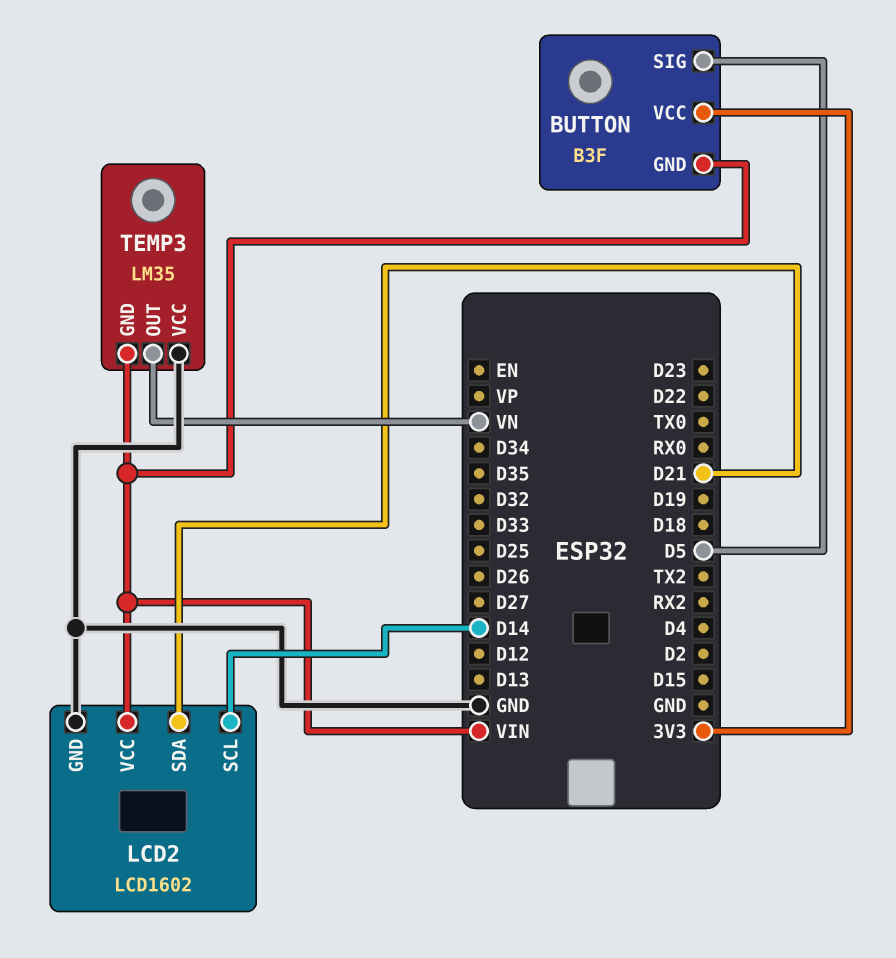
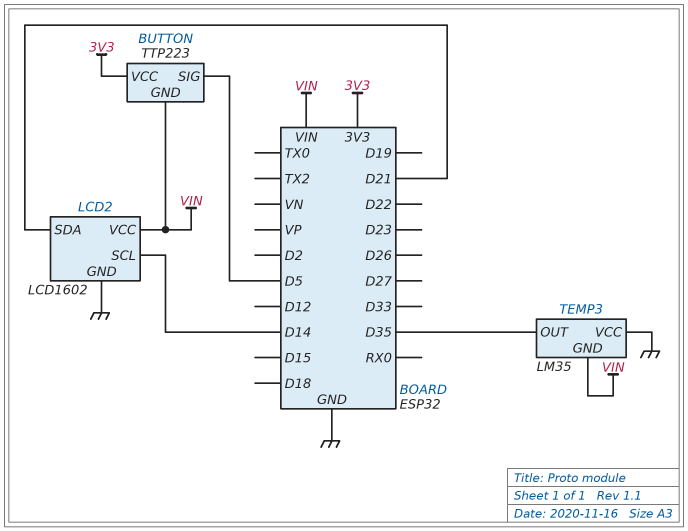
BUTTON: B3F -> TTP223
TEMP3 pin OUT: VN -> D35

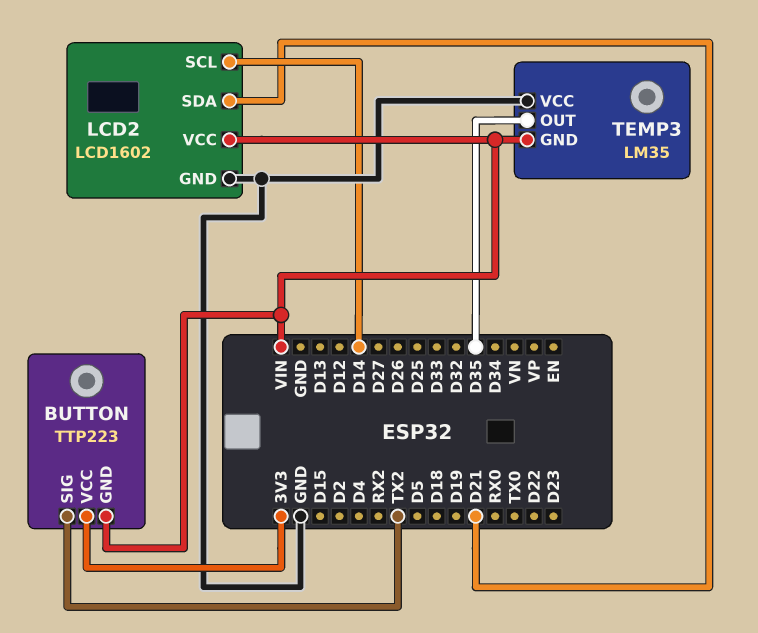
BUTTON pin SIG: D5 -> TX2

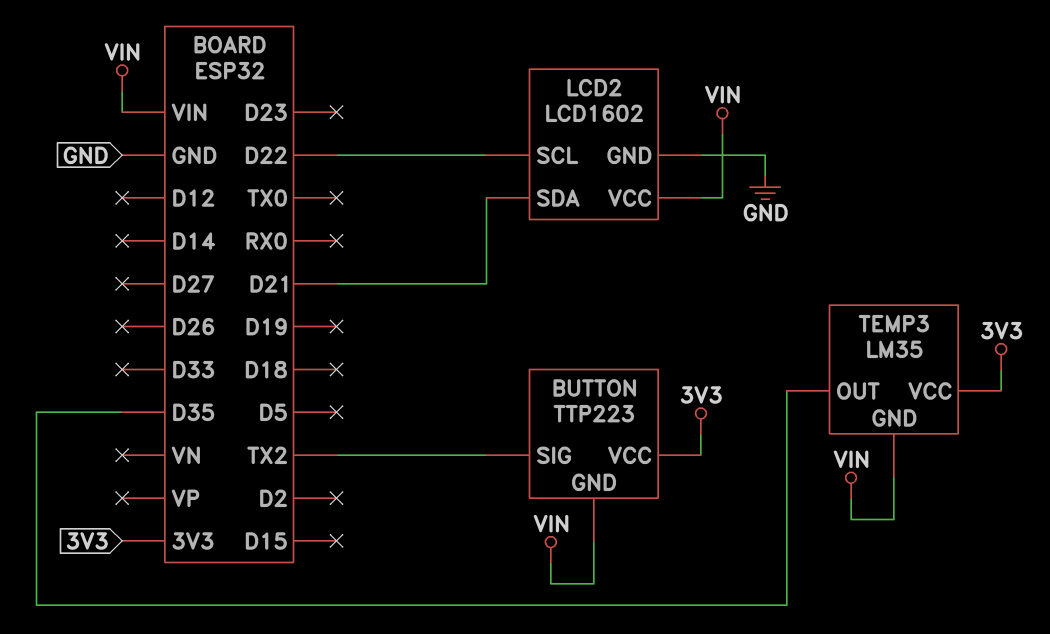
LCD2 pin SCL: D14 -> D22
TEMP3 pin VCC: GND -> 3V3

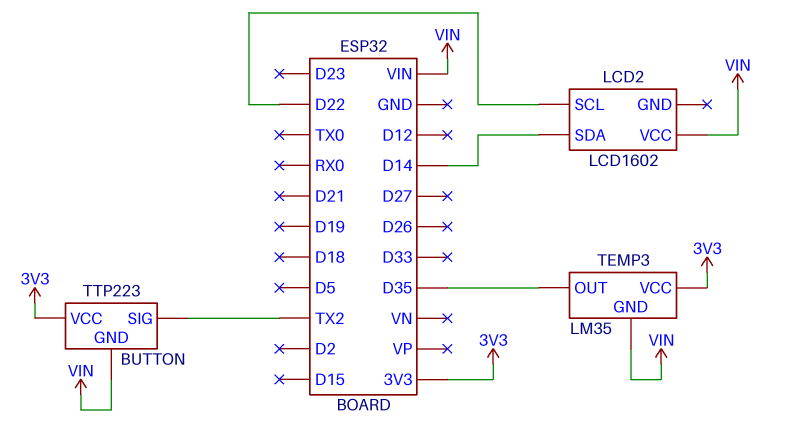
LCD2 pin GND: GND -> none
LCD2 pin SDA: D21 -> D14

